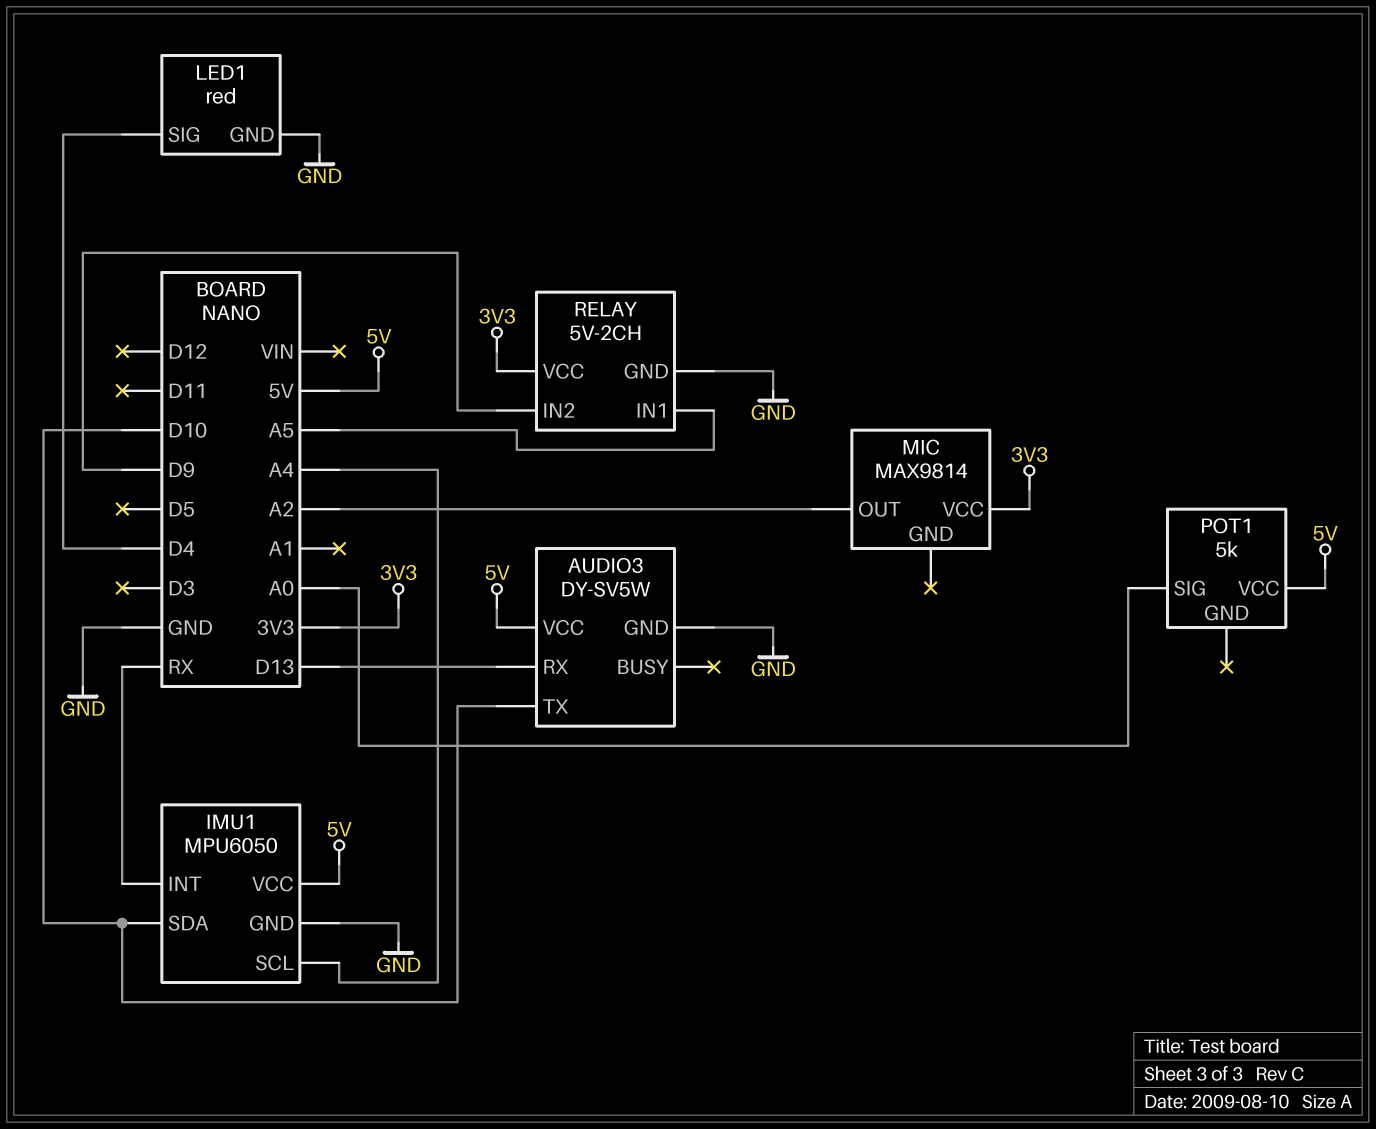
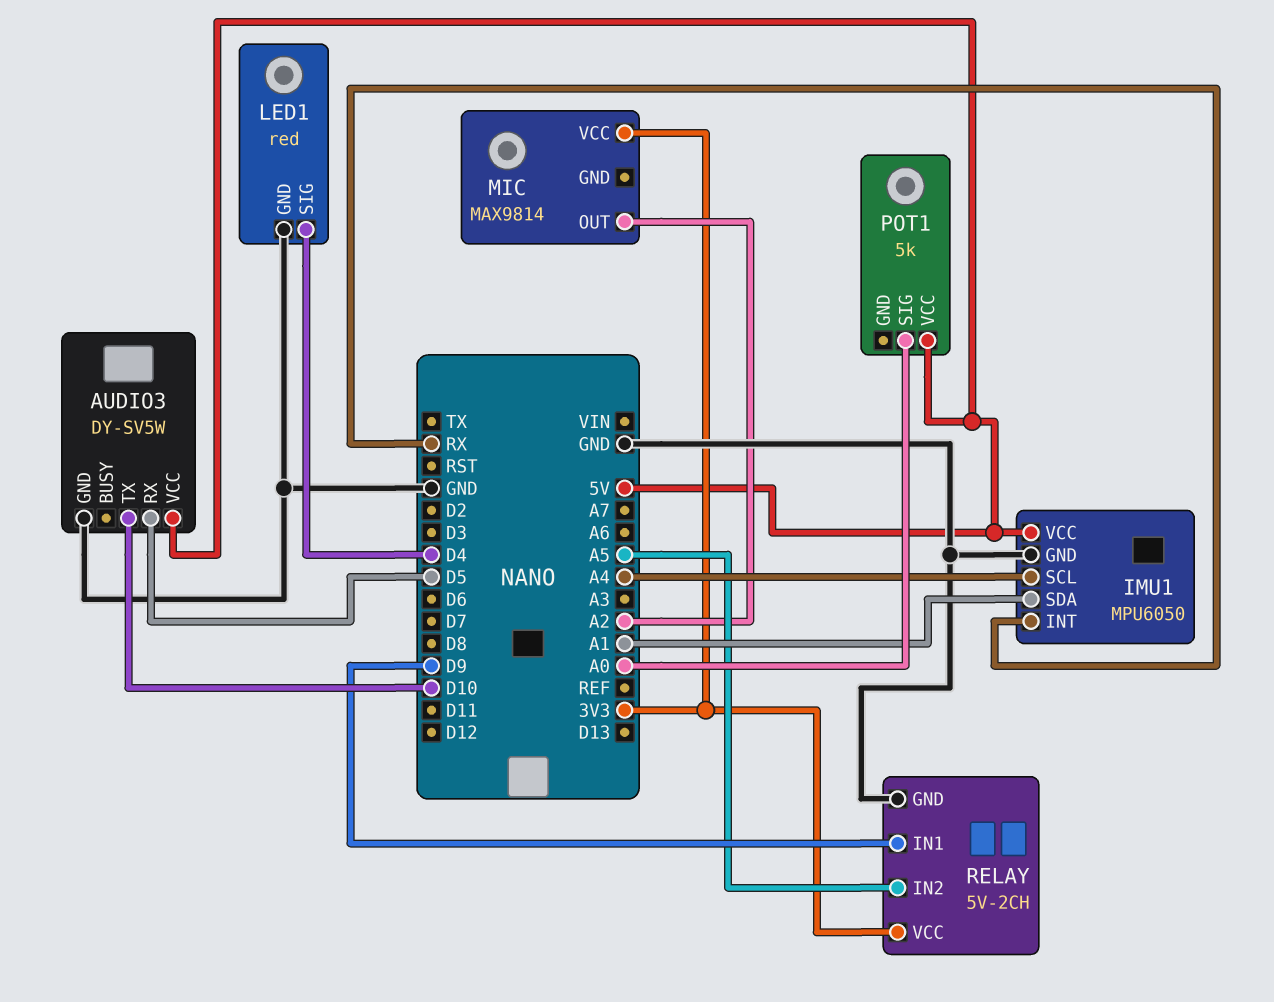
AUDIO3 pin RX: D13 -> D5
IMU1 pin SDA: D10 -> A1
RELAY pin IN1: A5 -> D9
RELAY pin IN2: D9 -> A5

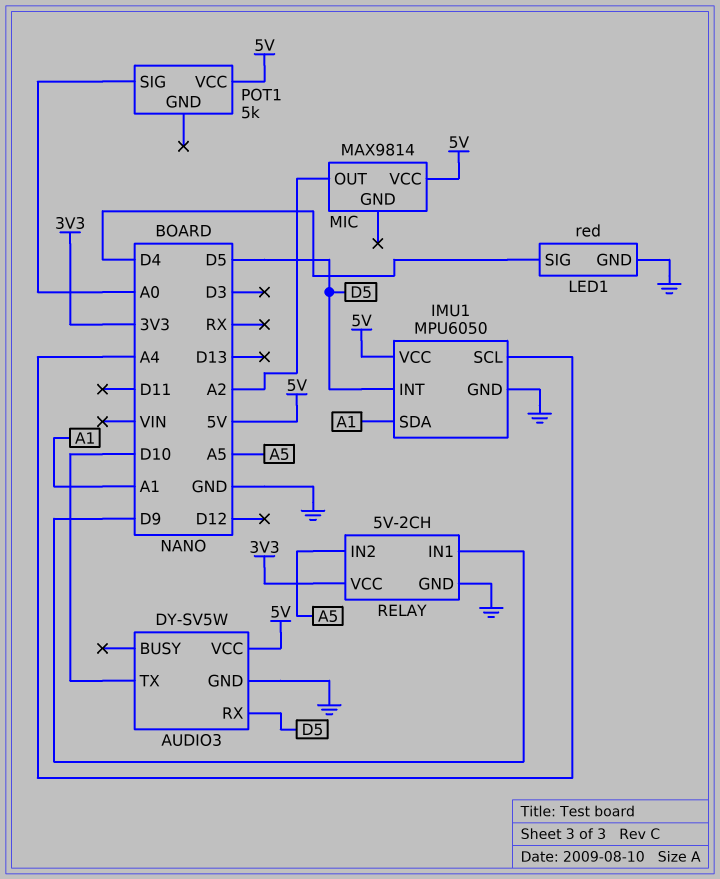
IMU1 pin INT: RX -> D5
MIC pin VCC: 3V3 -> 5V

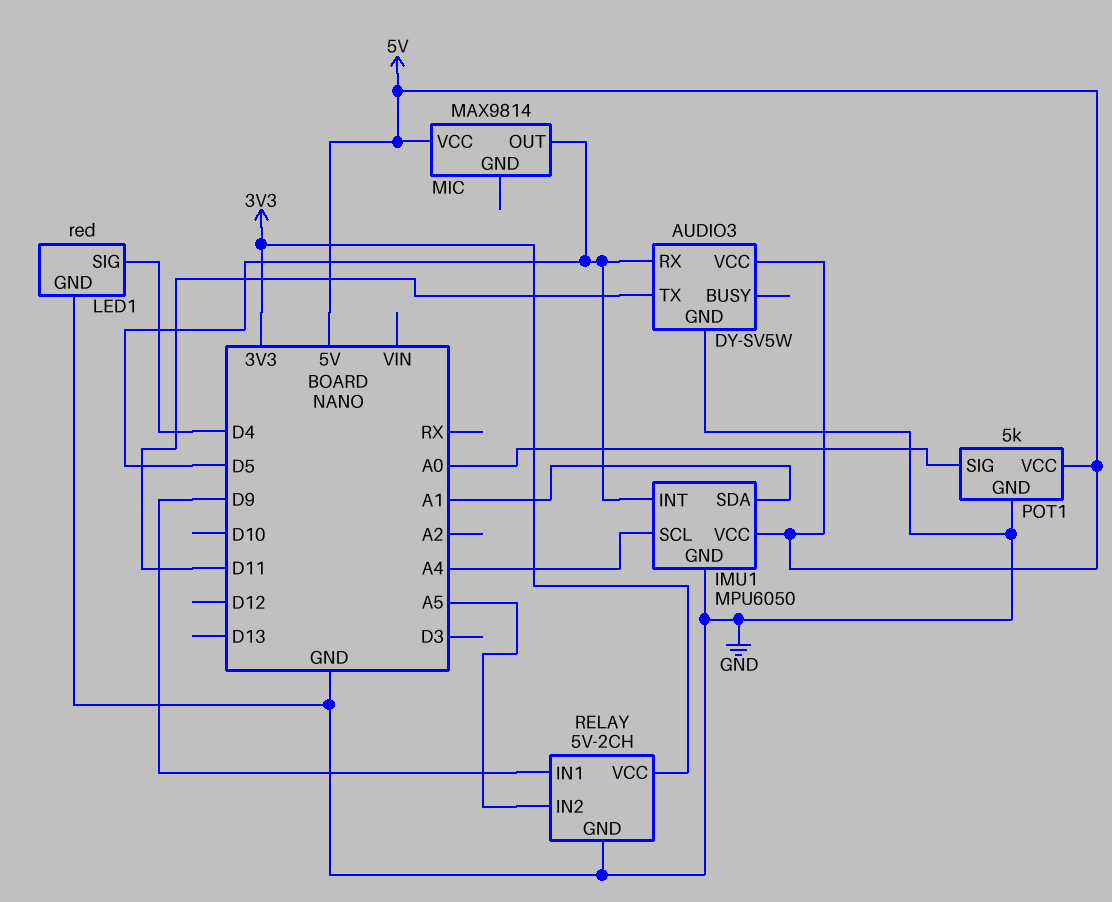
AUDIO3 pin TX: D10 -> D11
MIC pin OUT: A2 -> D5
POT1 pin GND: none -> GND

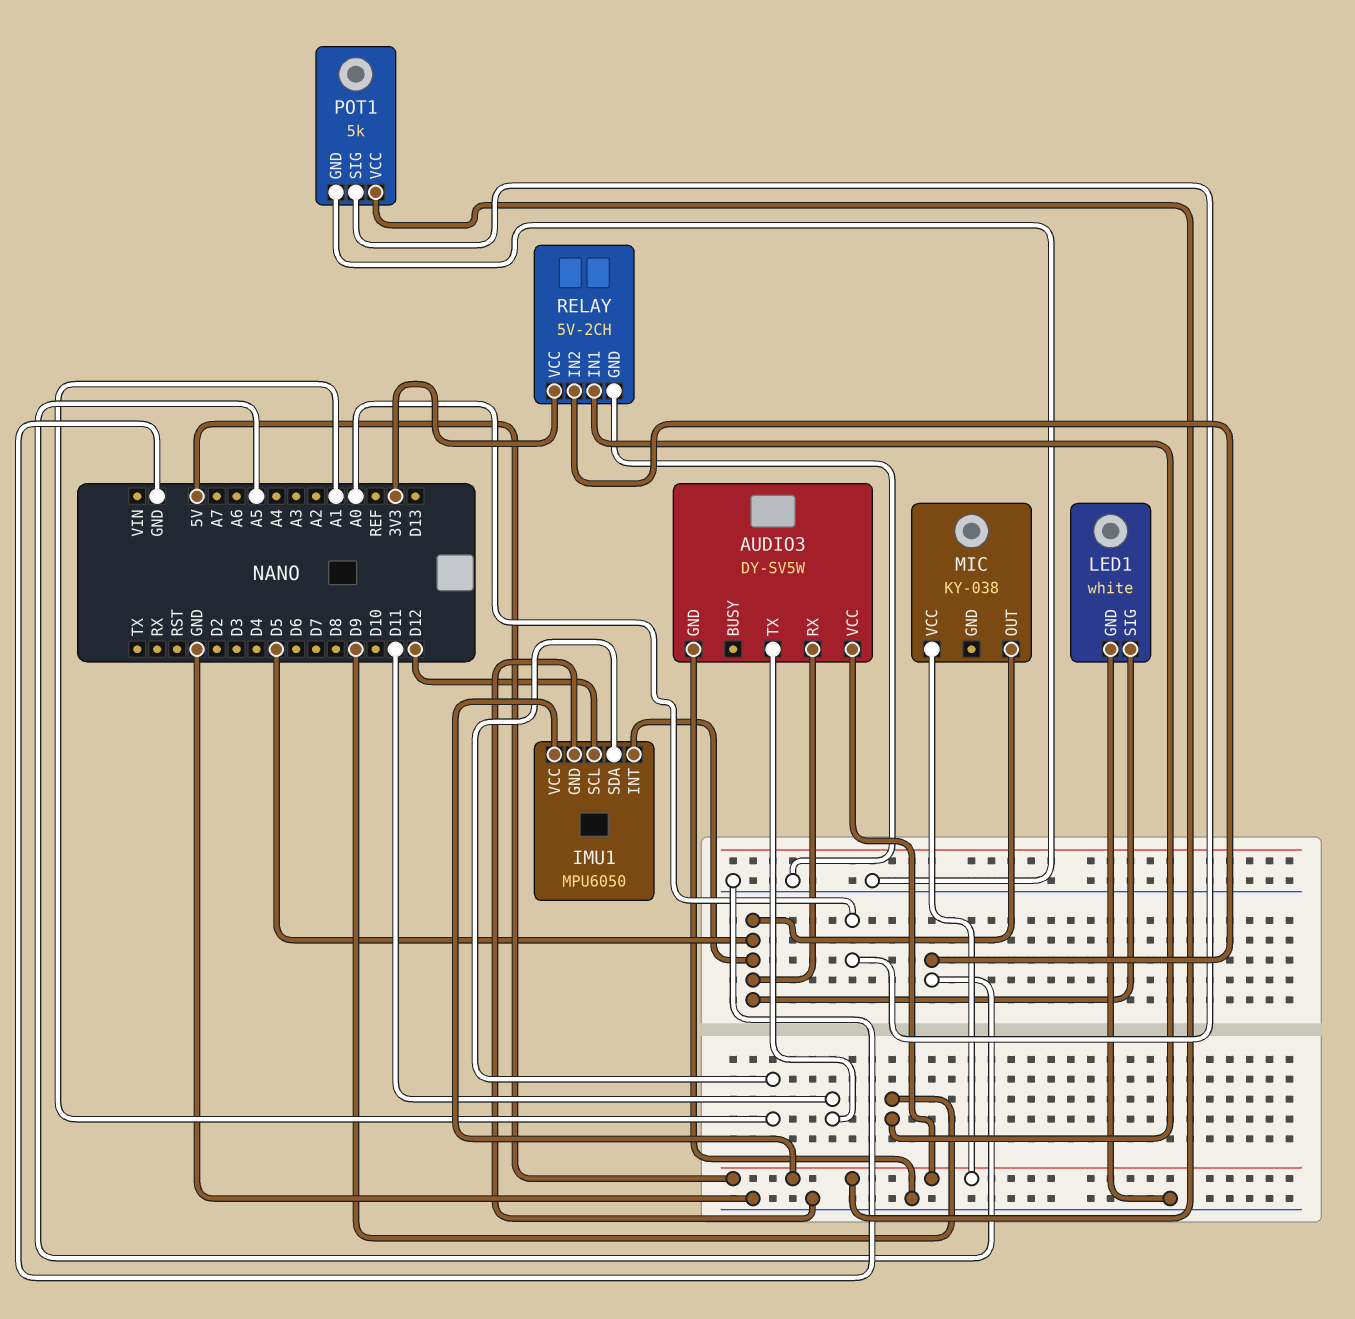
IMU1 pin SCL: A4 -> D12
LED1: red -> white
LED1 pin SIG: D4 -> D5
MIC: MAX9814 -> KY-038

